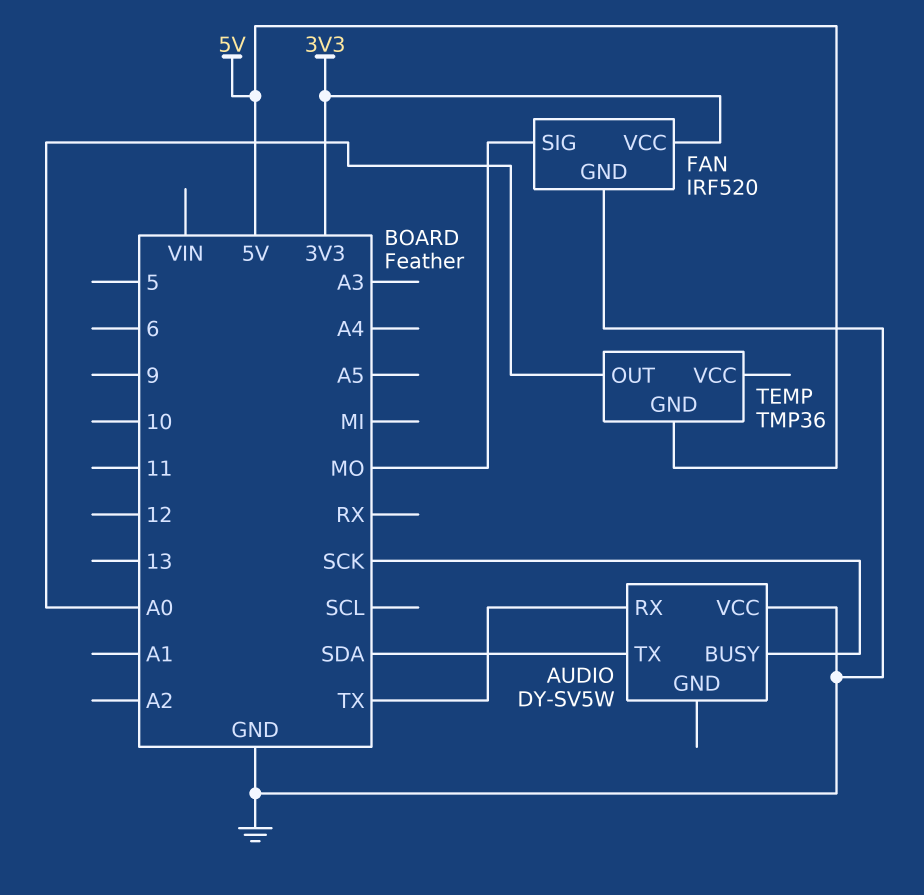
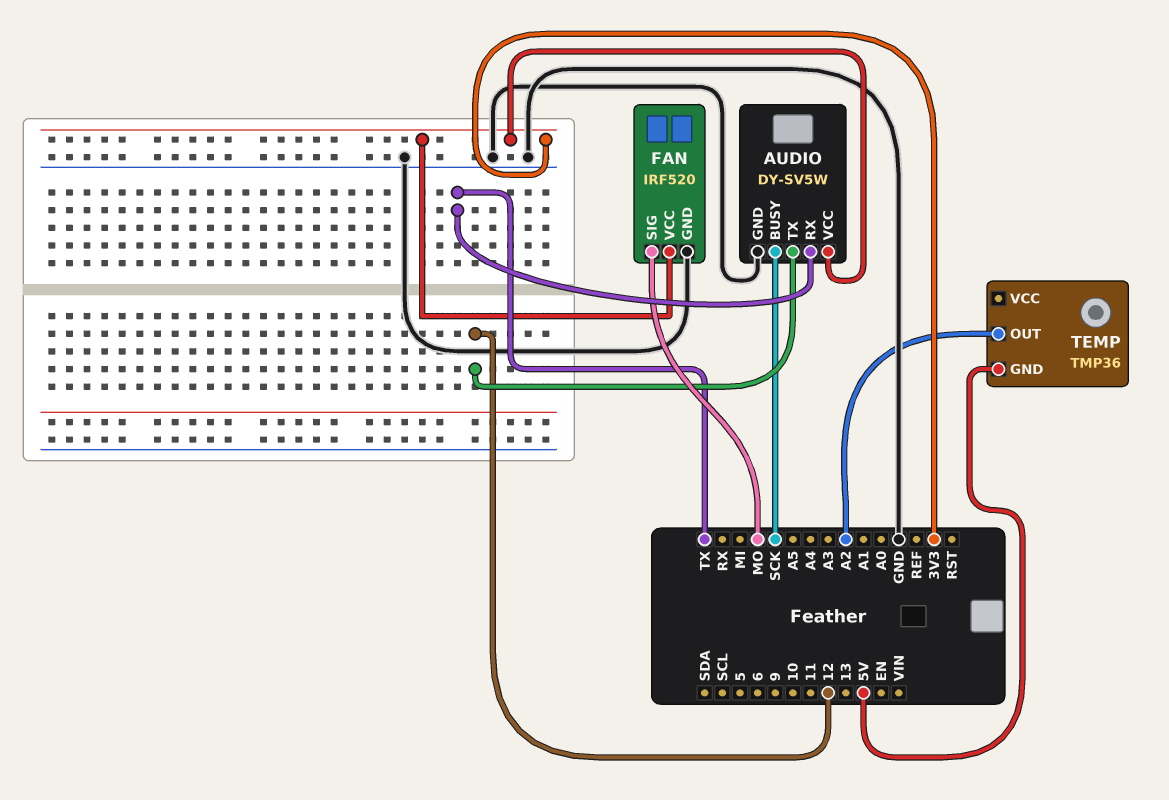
AUDIO pin GND: none -> GND
AUDIO pin TX: SDA -> 12
AUDIO pin VCC: GND -> 3V3
TEMP pin OUT: A0 -> A2

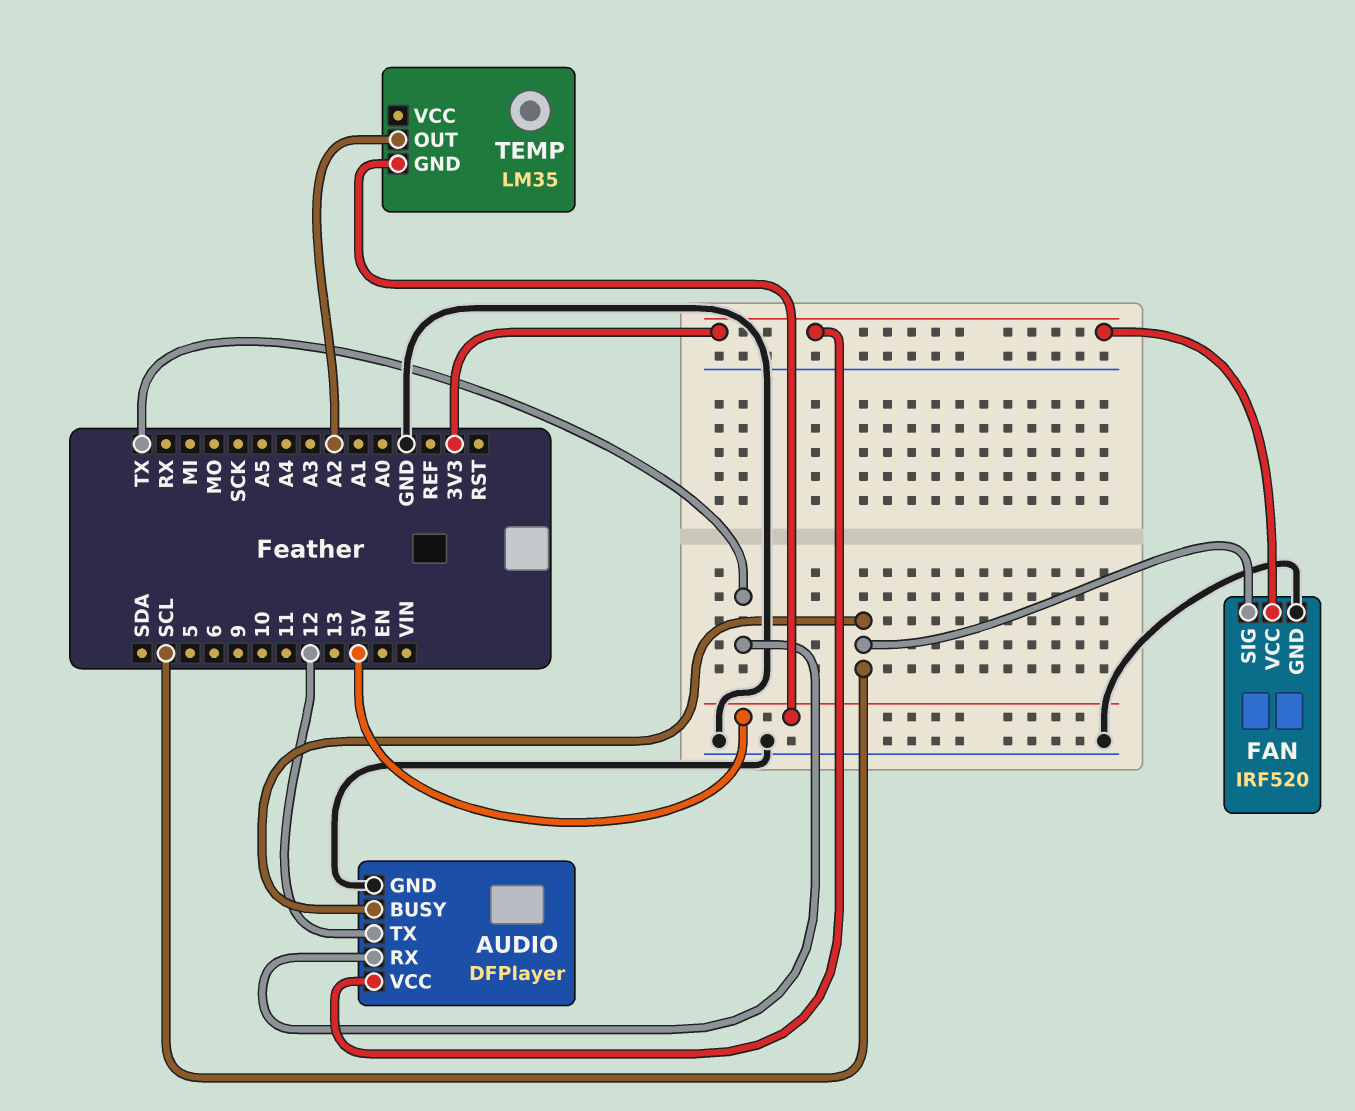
AUDIO: DY-SV5W -> DFPlayer
AUDIO pin BUSY: SCK -> SCL
FAN pin SIG: MO -> SCL
TEMP: TMP36 -> LM35

